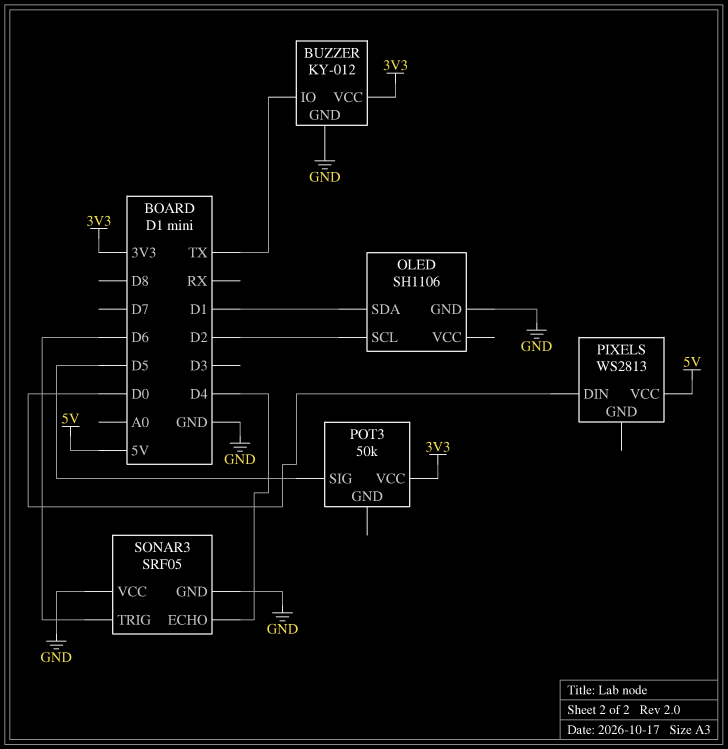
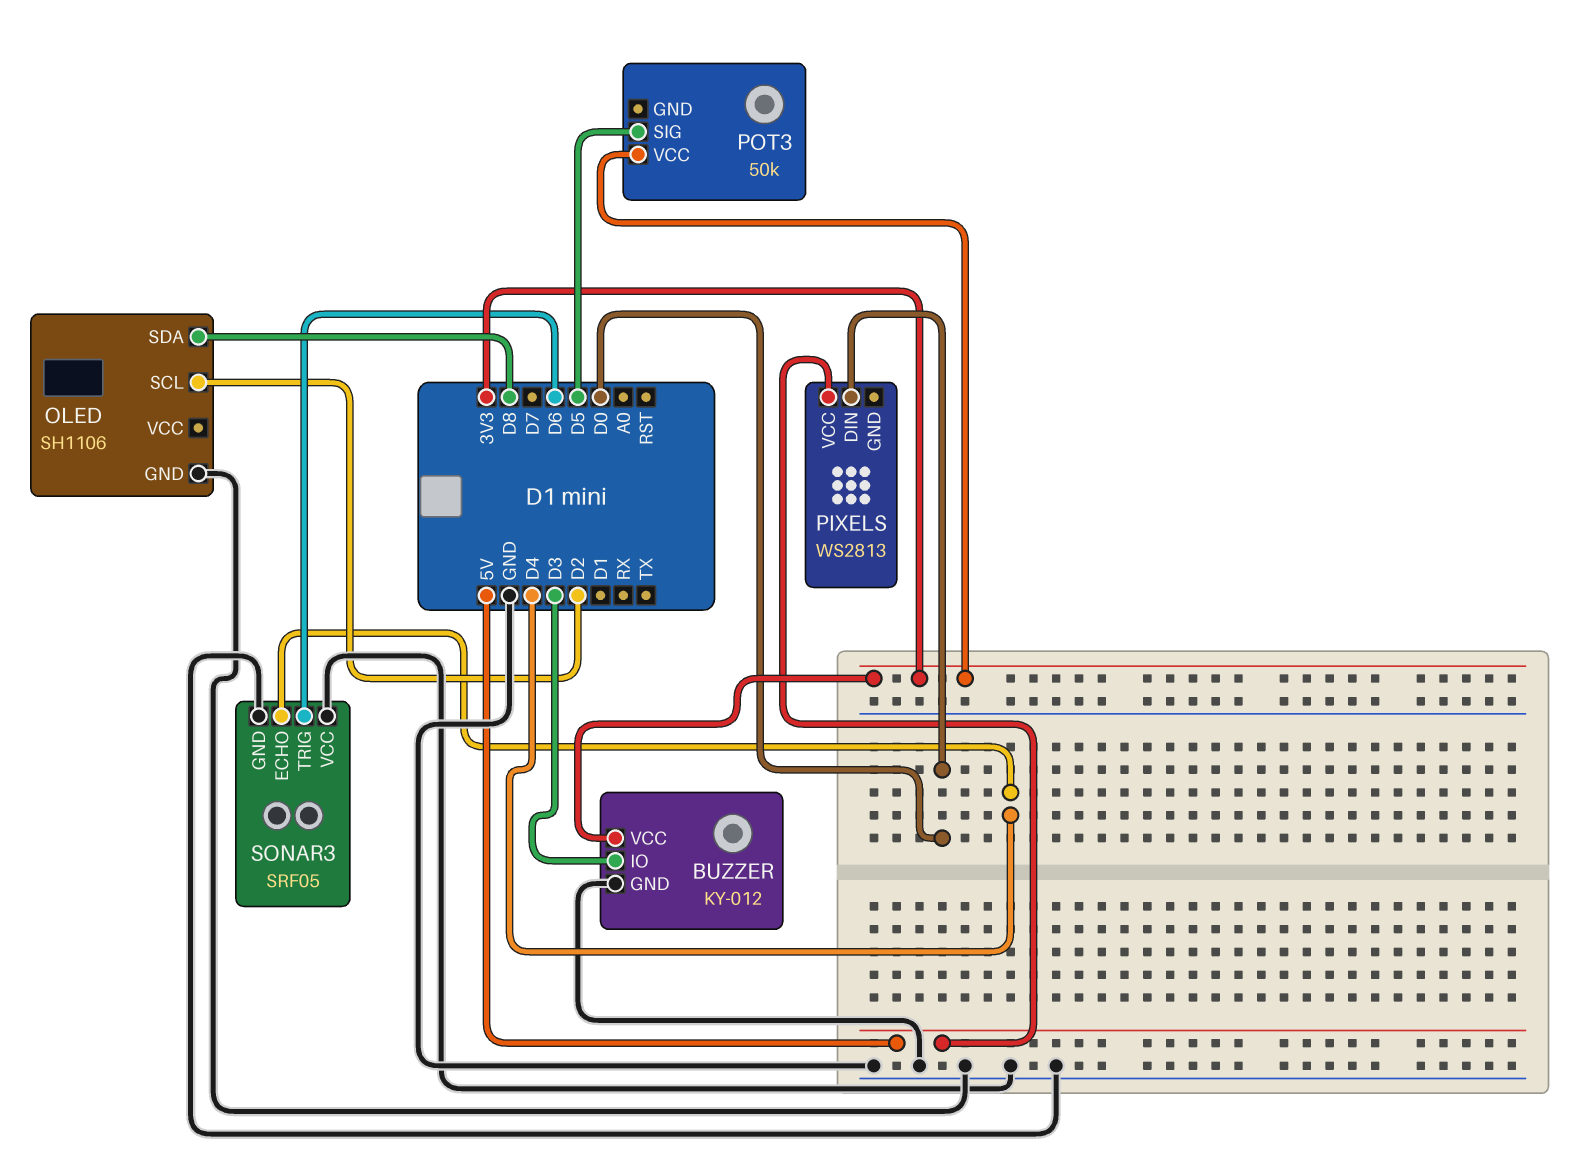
BUZZER pin IO: TX -> D3
OLED pin SDA: D1 -> D8

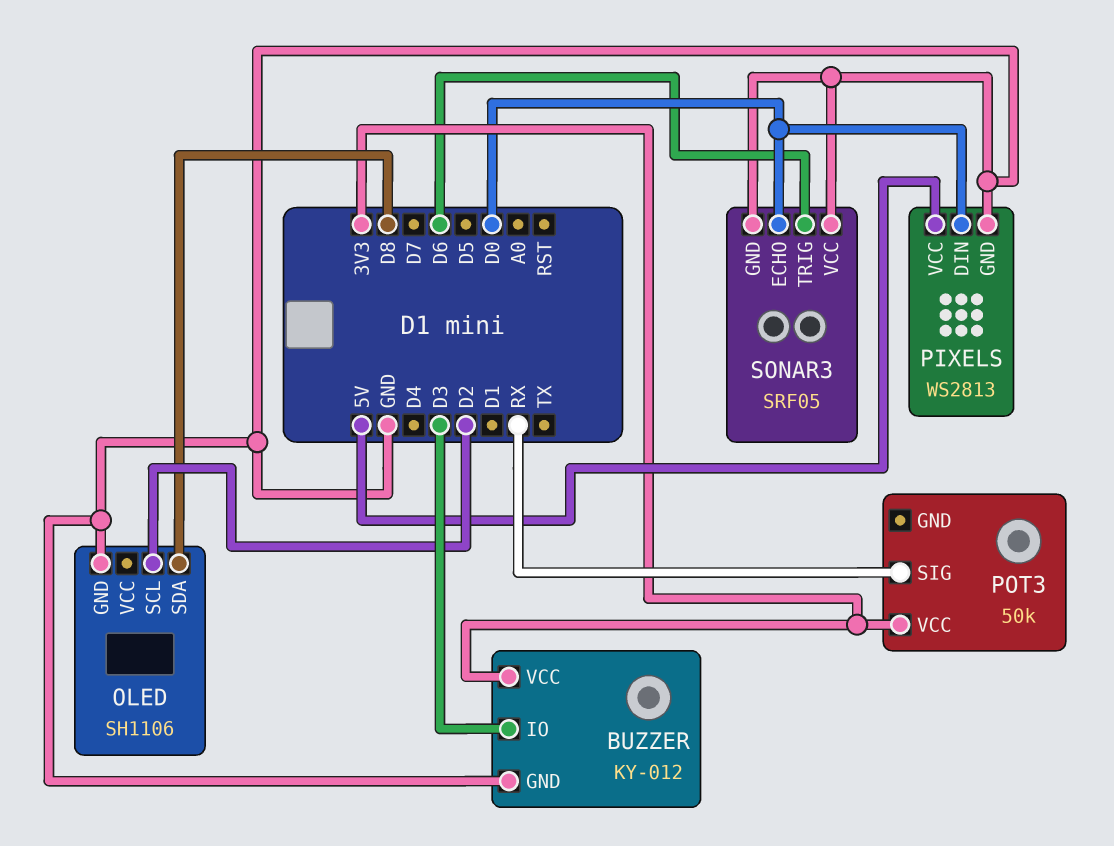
PIXELS pin GND: none -> GND
POT3 pin SIG: D5 -> RX
SONAR3 pin ECHO: D4 -> D0

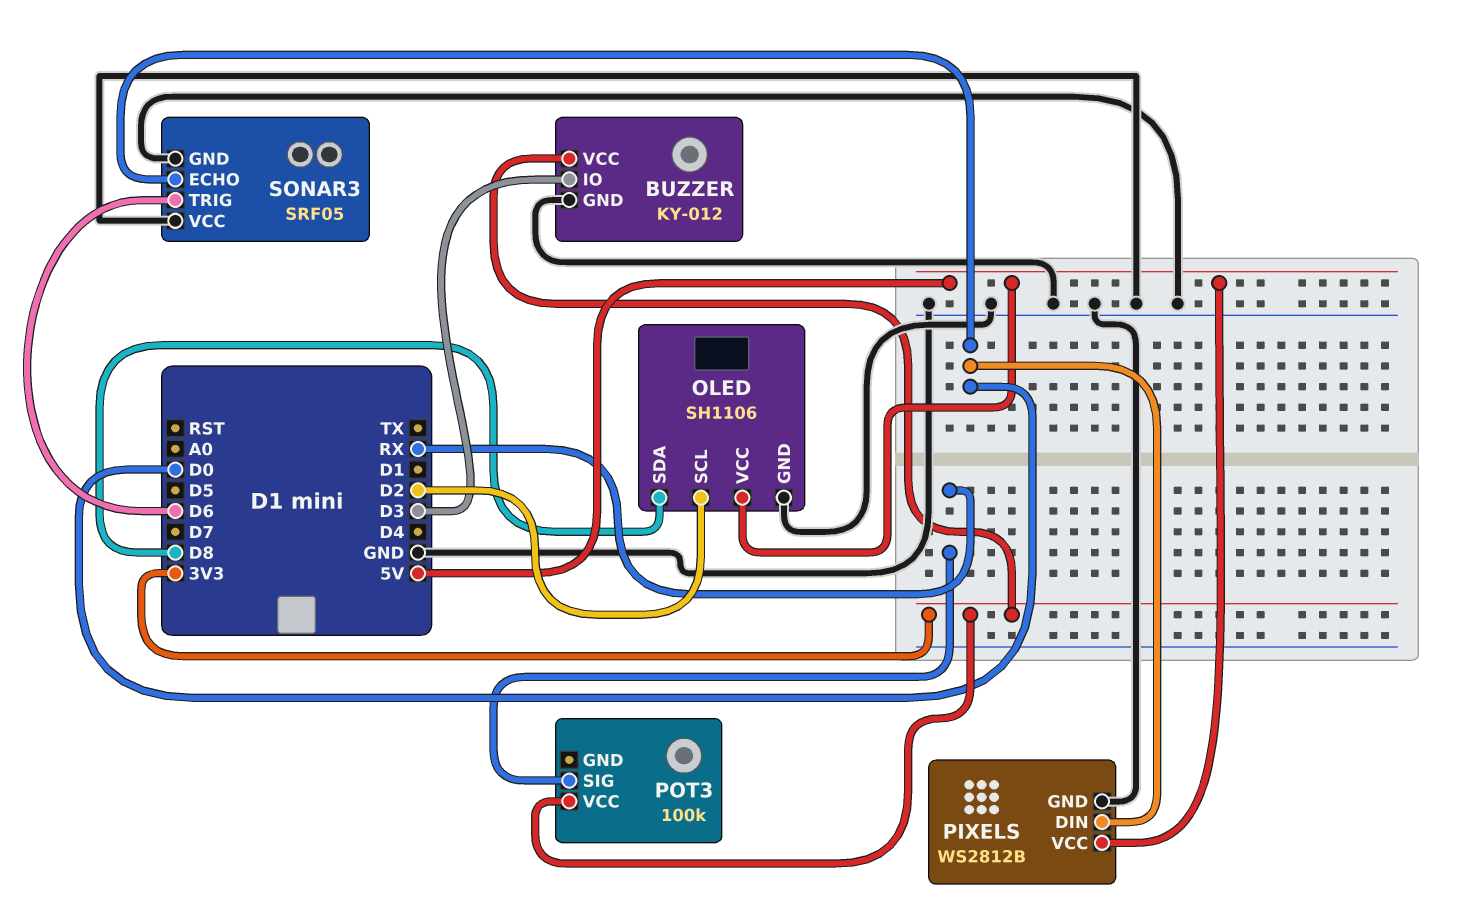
OLED pin VCC: none -> 5V
PIXELS: WS2813 -> WS2812B
POT3: 50k -> 100k

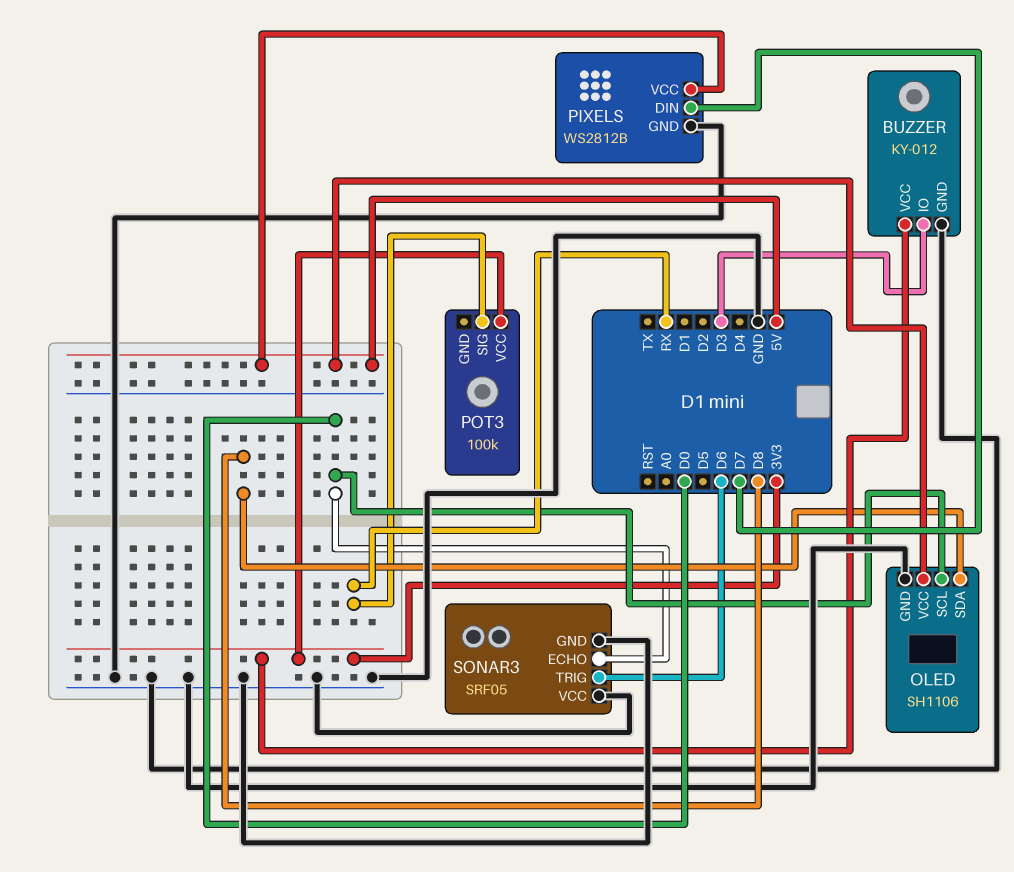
OLED pin SCL: D2 -> D0
PIXELS pin DIN: D0 -> D7

